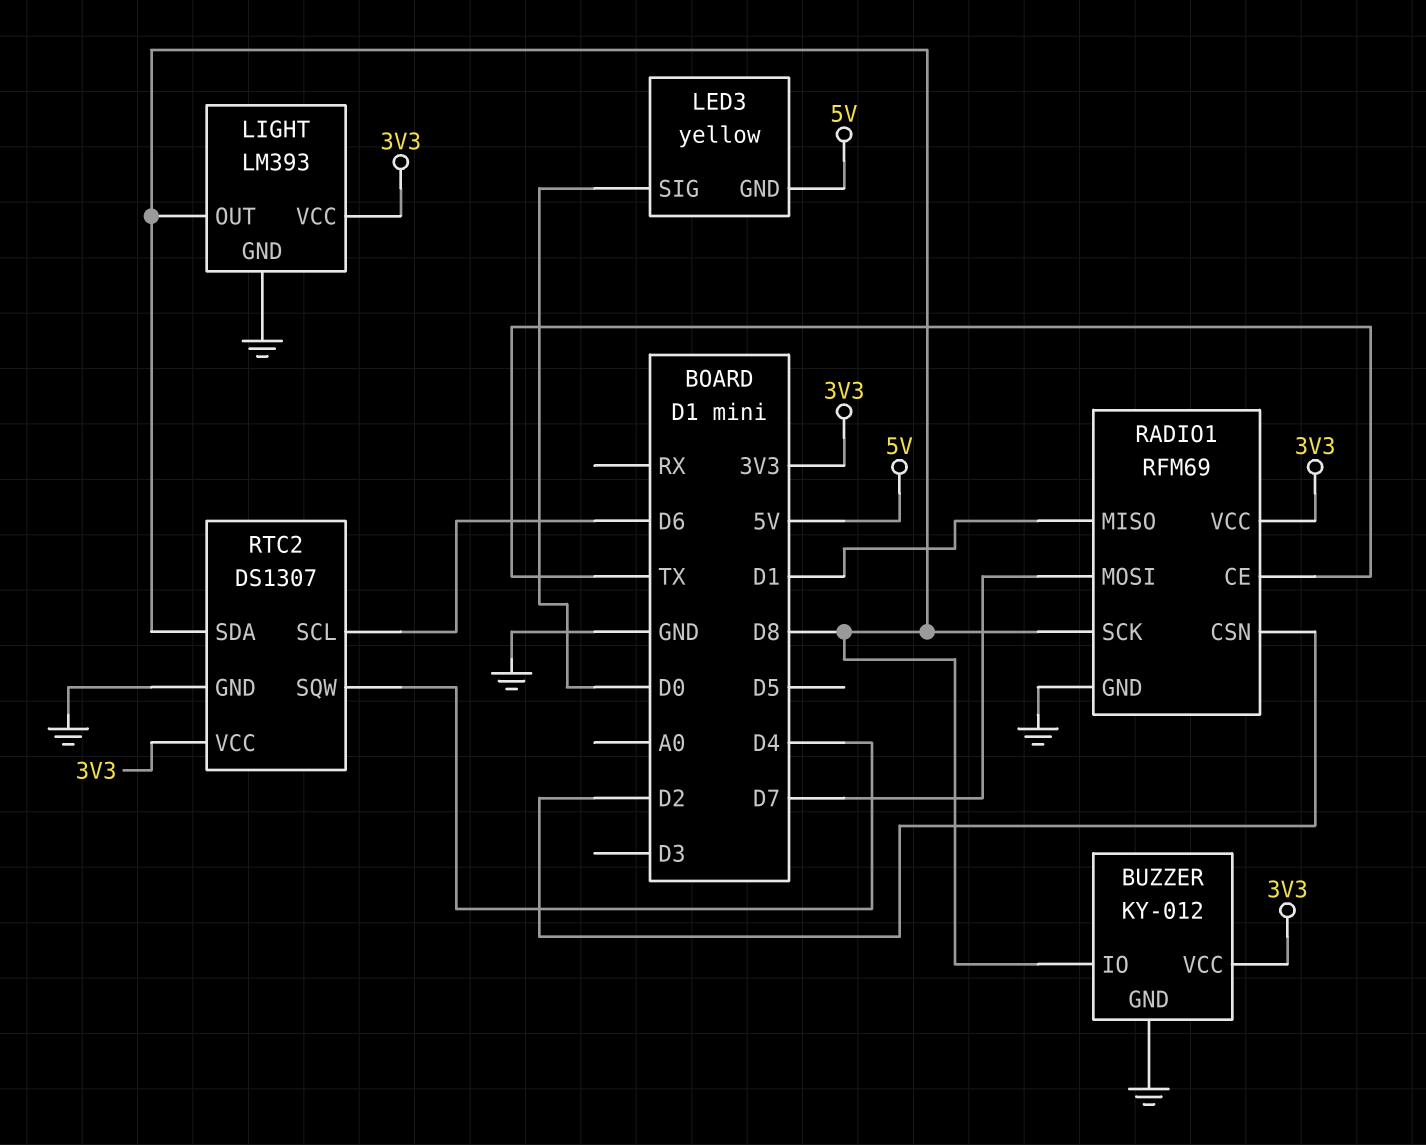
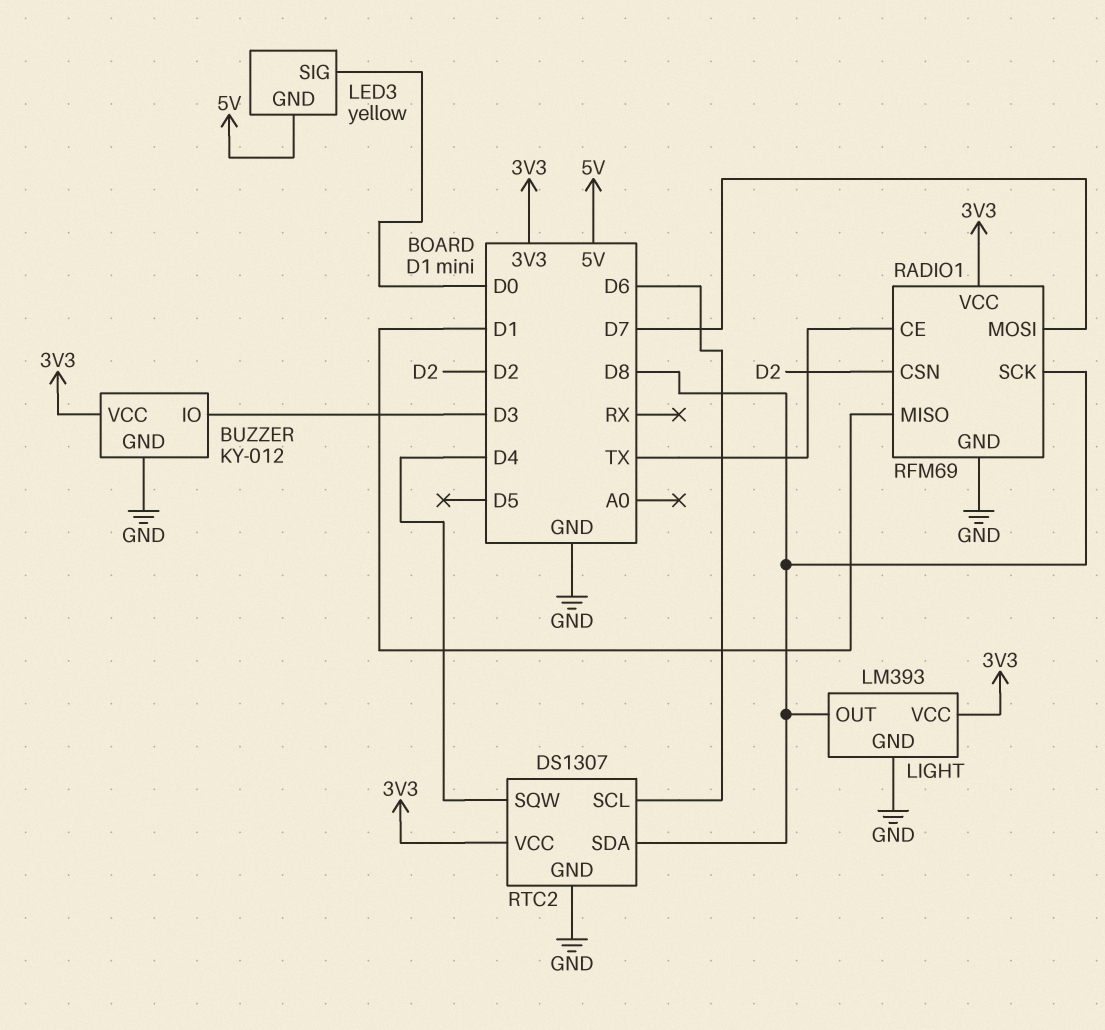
BUZZER pin IO: D8 -> D3

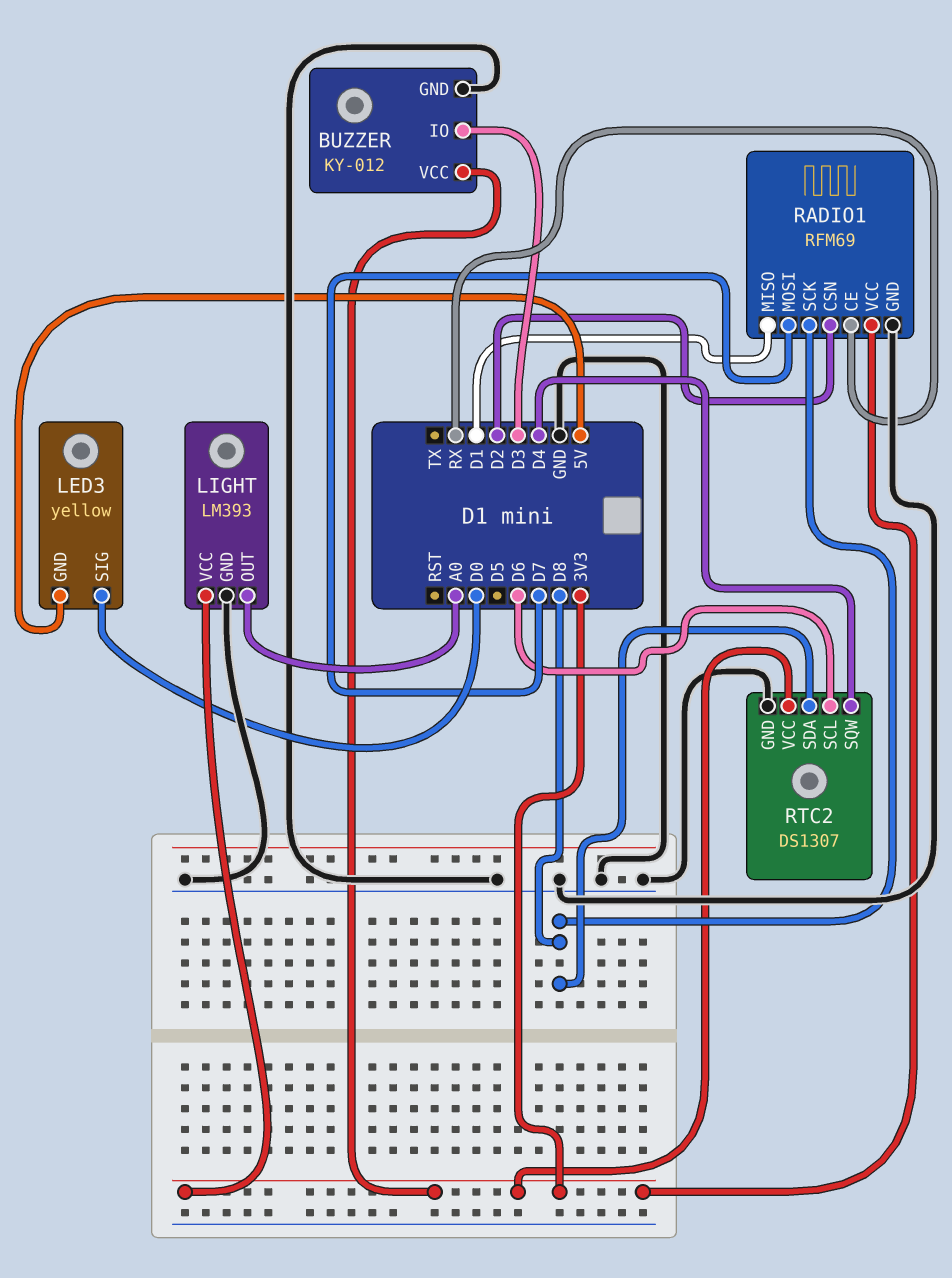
LIGHT pin OUT: D8 -> A0
RADIO1 pin CE: TX -> RX

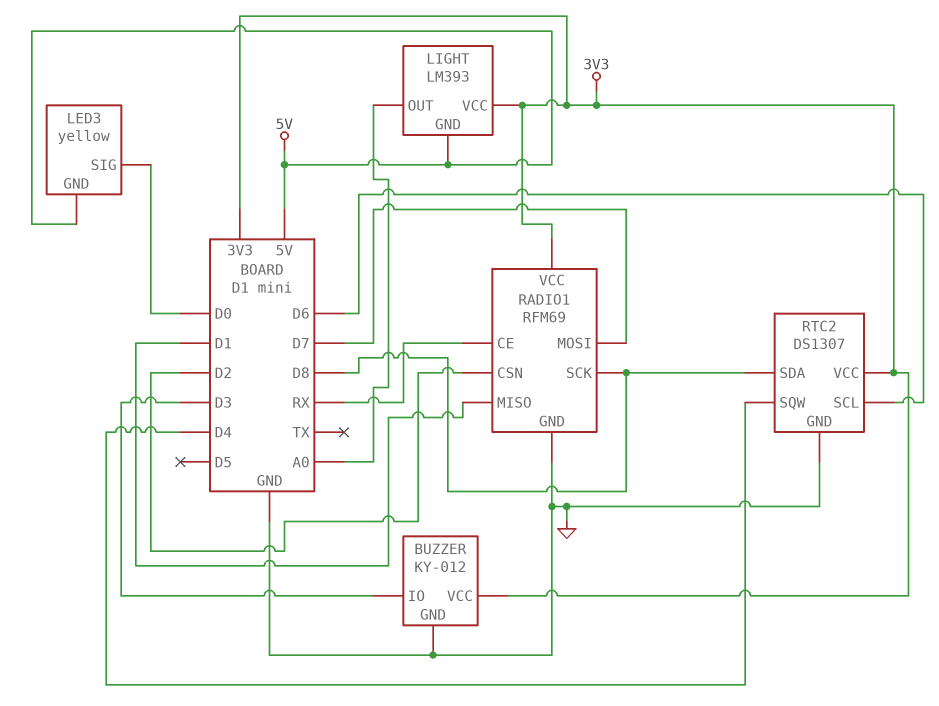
LIGHT pin GND: GND -> 5V

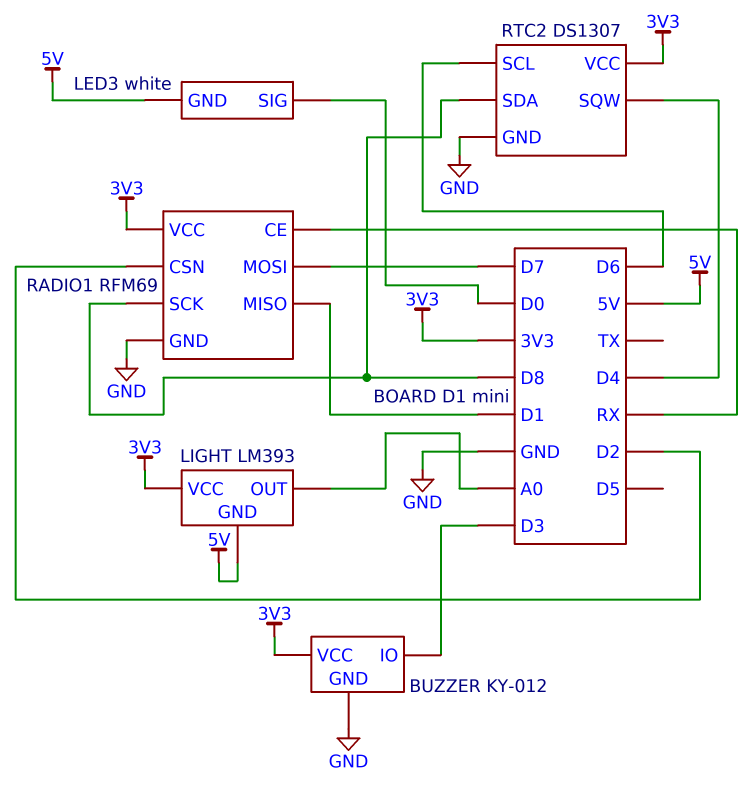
LED3: yellow -> white

